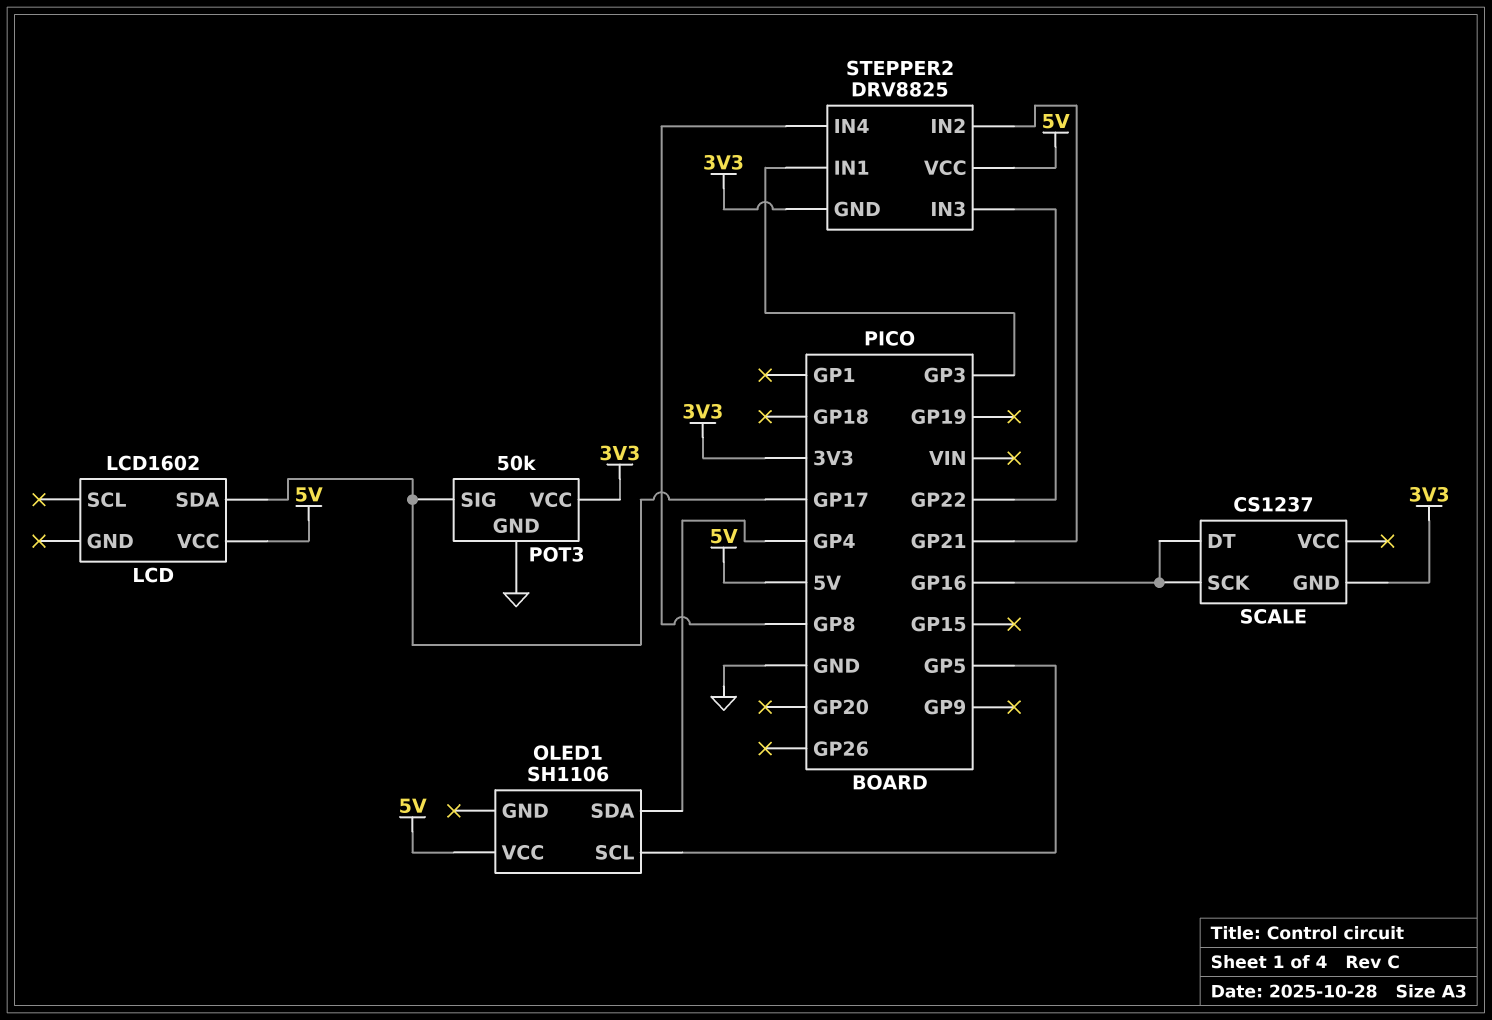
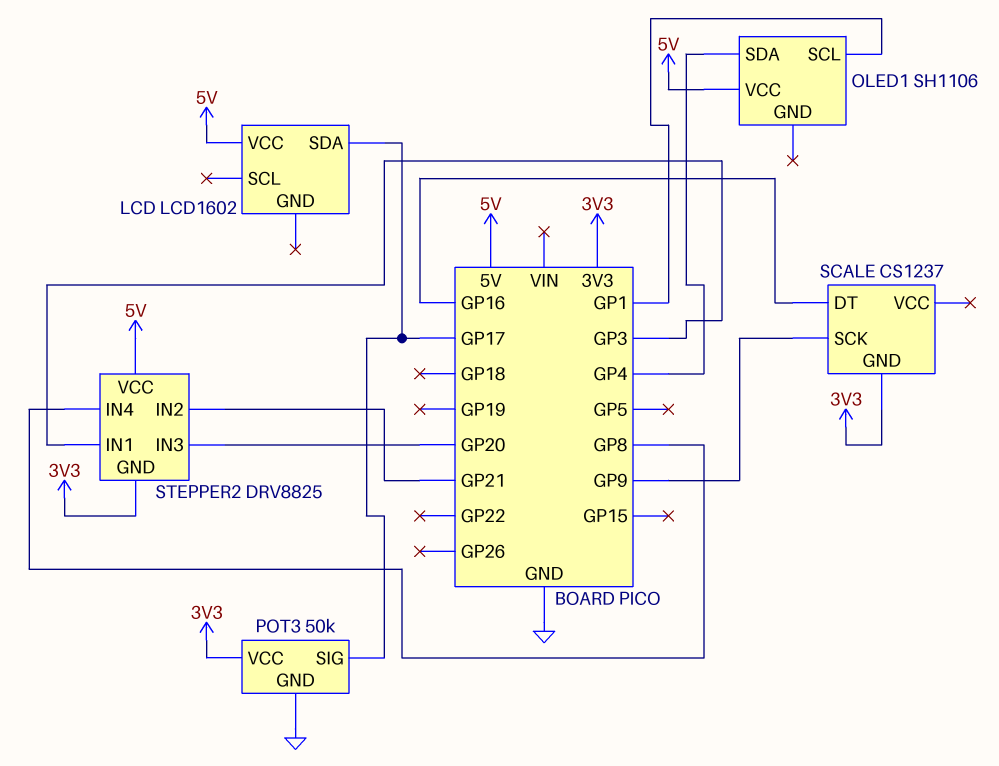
OLED1 pin SCL: GP5 -> GP1
SCALE pin SCK: GP16 -> GP9
STEPPER2 pin IN3: GP22 -> GP20

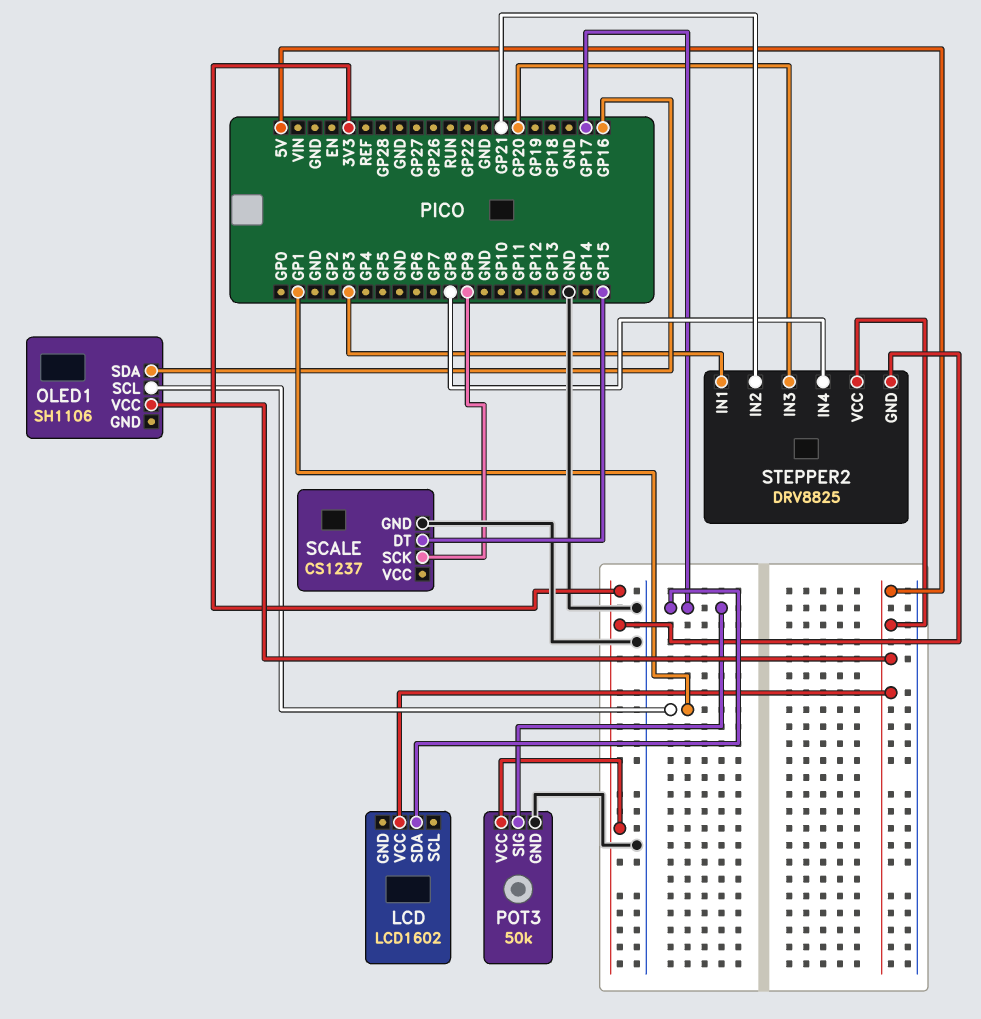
OLED1 pin SDA: GP4 -> GP16
SCALE pin DT: GP16 -> GP15
SCALE pin GND: 3V3 -> GND

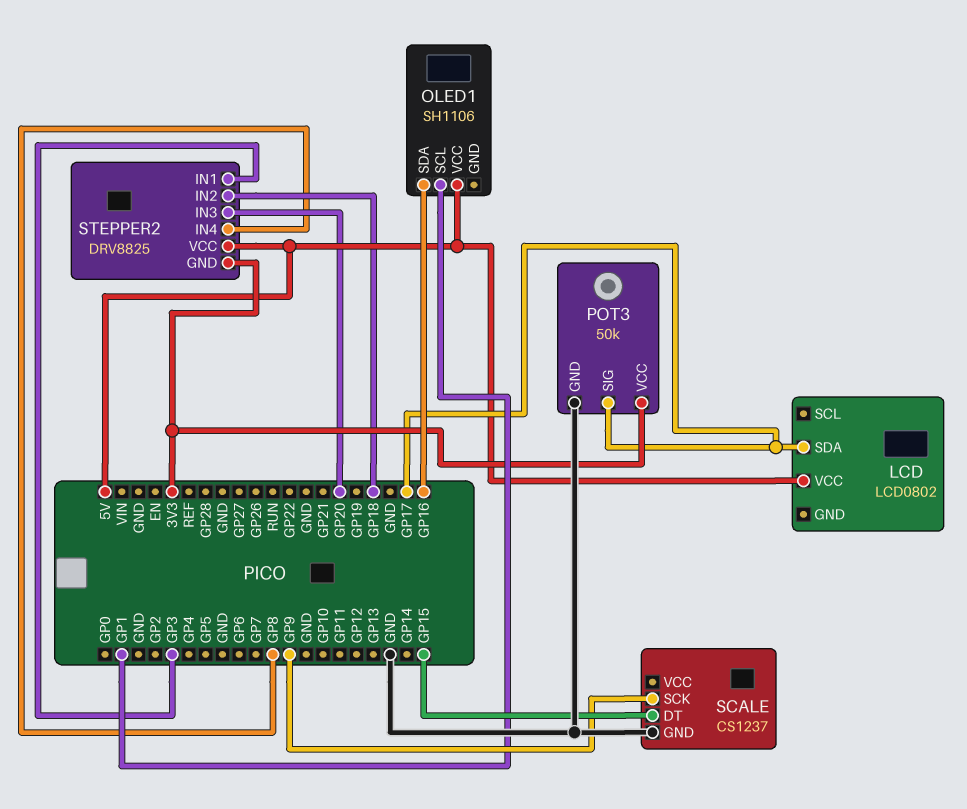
LCD: LCD1602 -> LCD0802
STEPPER2 pin IN2: GP21 -> GP18

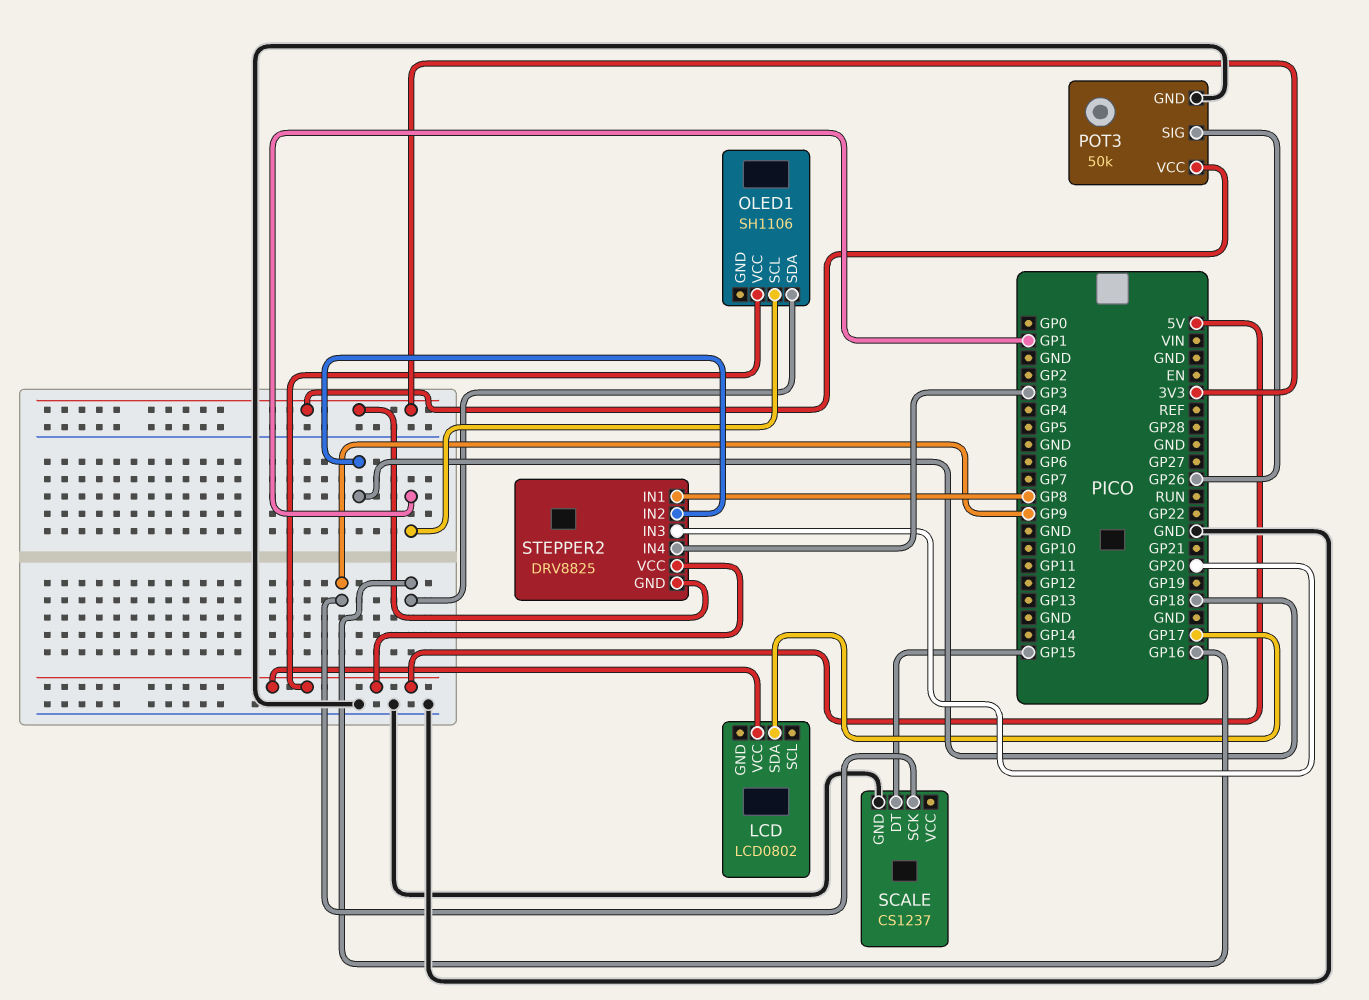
POT3 pin SIG: GP17 -> GP26
STEPPER2 pin IN1: GP3 -> GP8
STEPPER2 pin IN4: GP8 -> GP3

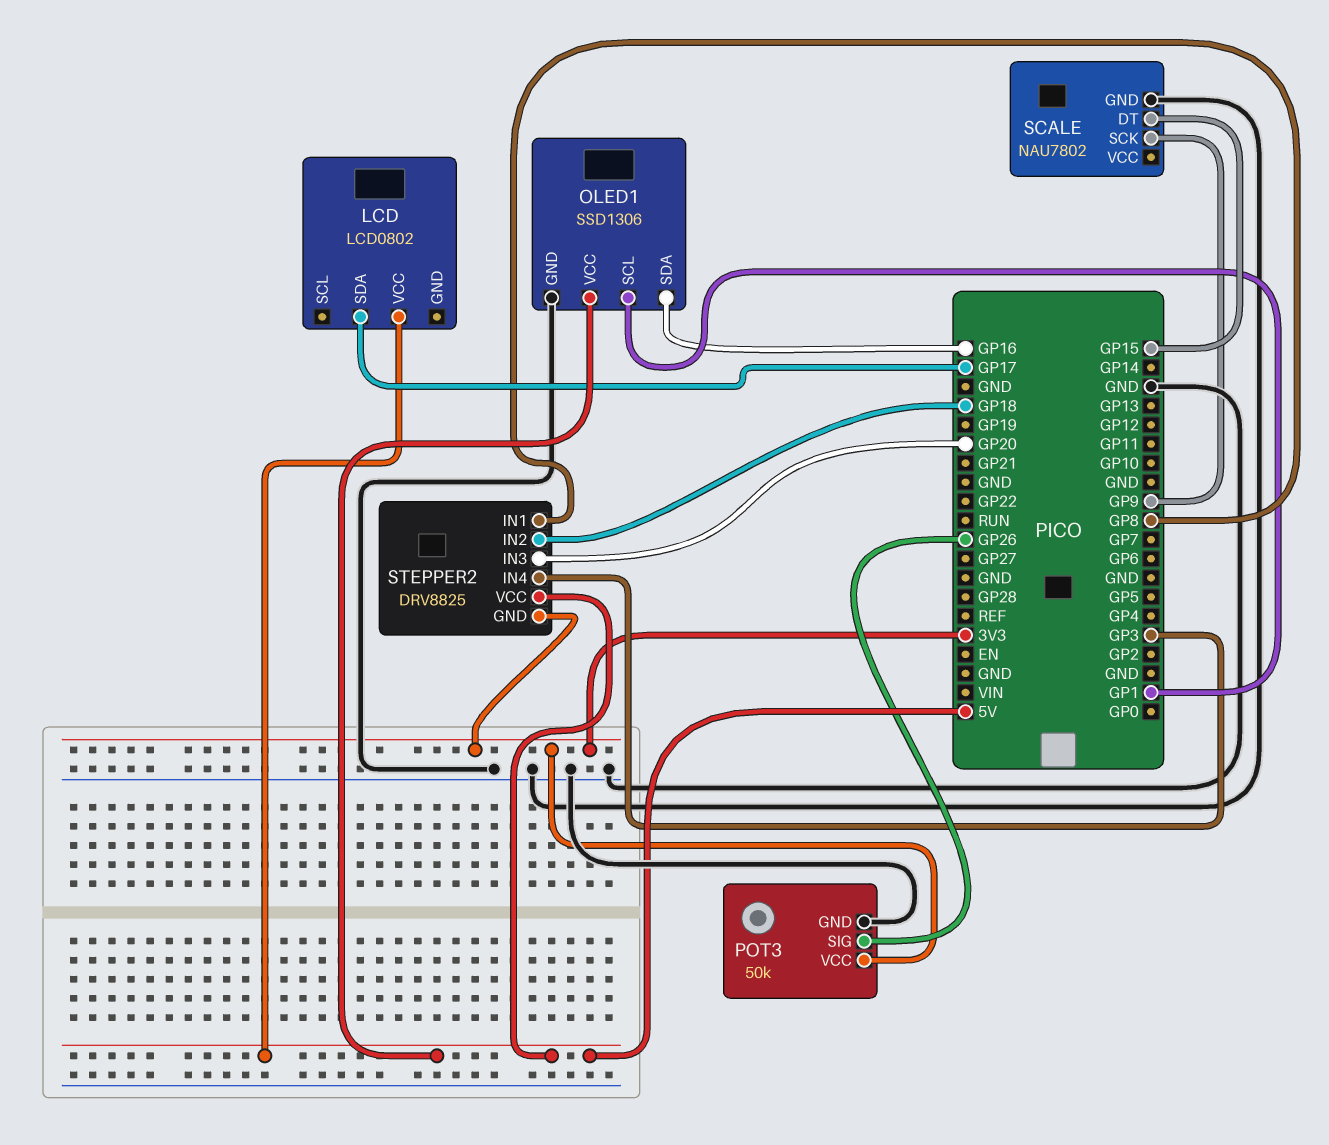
OLED1: SH1106 -> SSD1306
OLED1 pin GND: none -> GND
SCALE: CS1237 -> NAU7802

